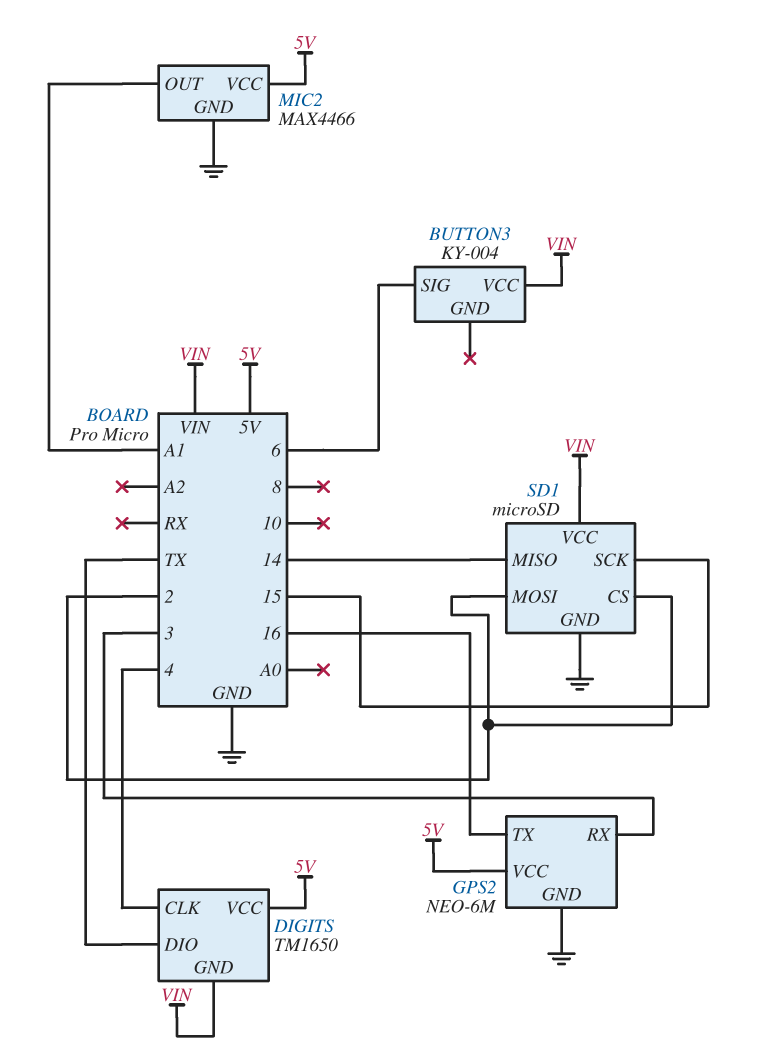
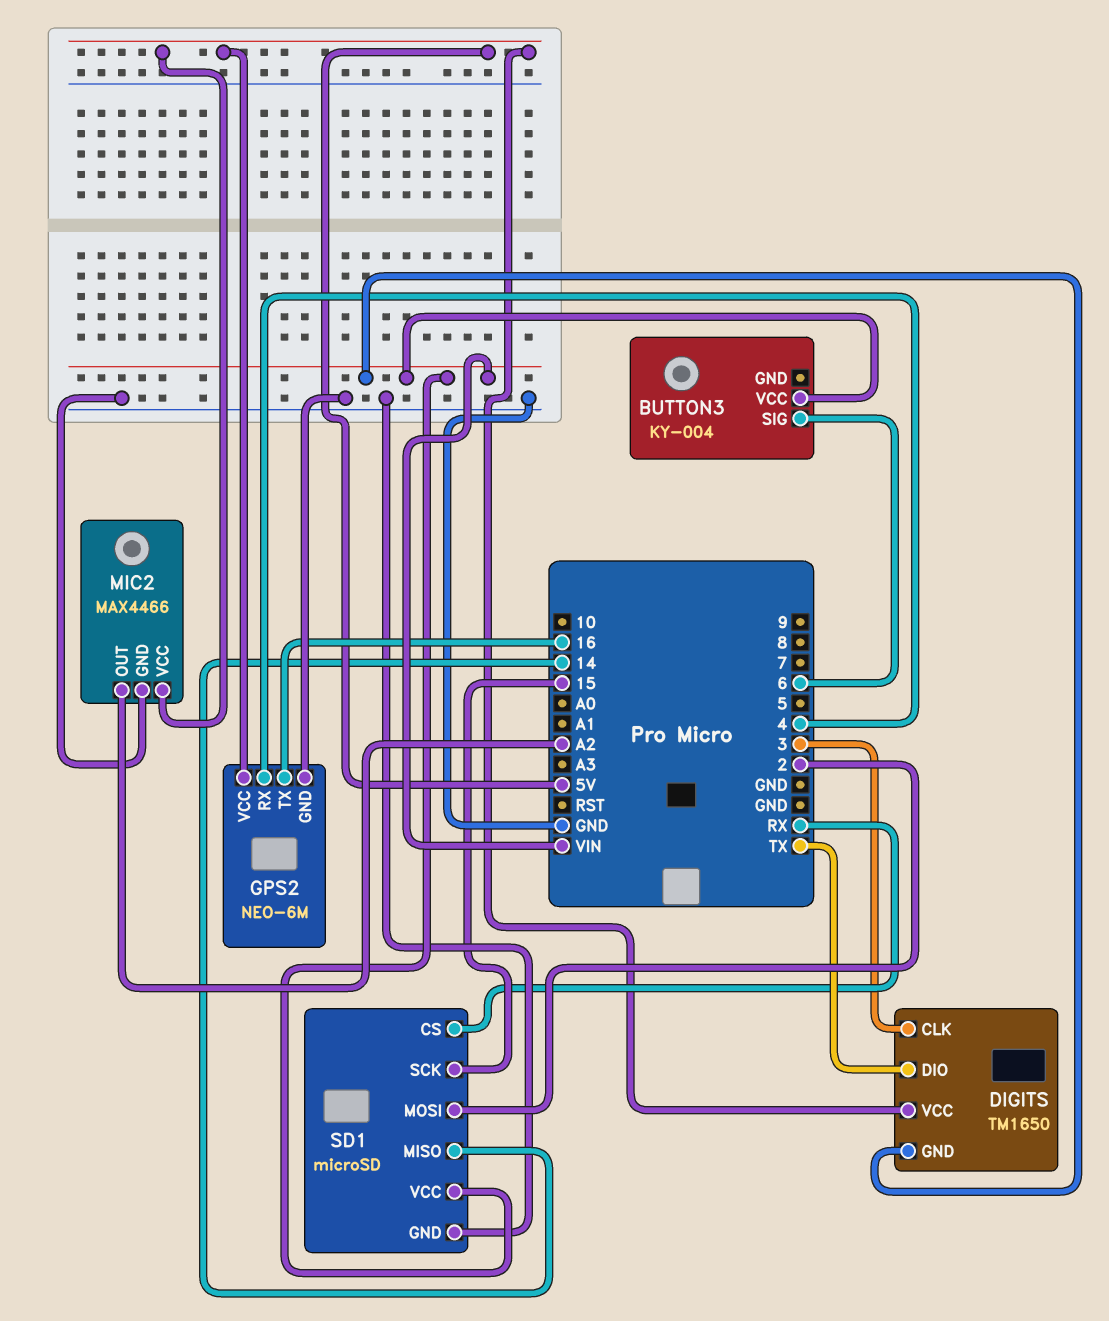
DIGITS pin CLK: 4 -> 3
GPS2 pin RX: 3 -> 4
MIC2 pin OUT: A1 -> A2
SD1 pin CS: 2 -> RX

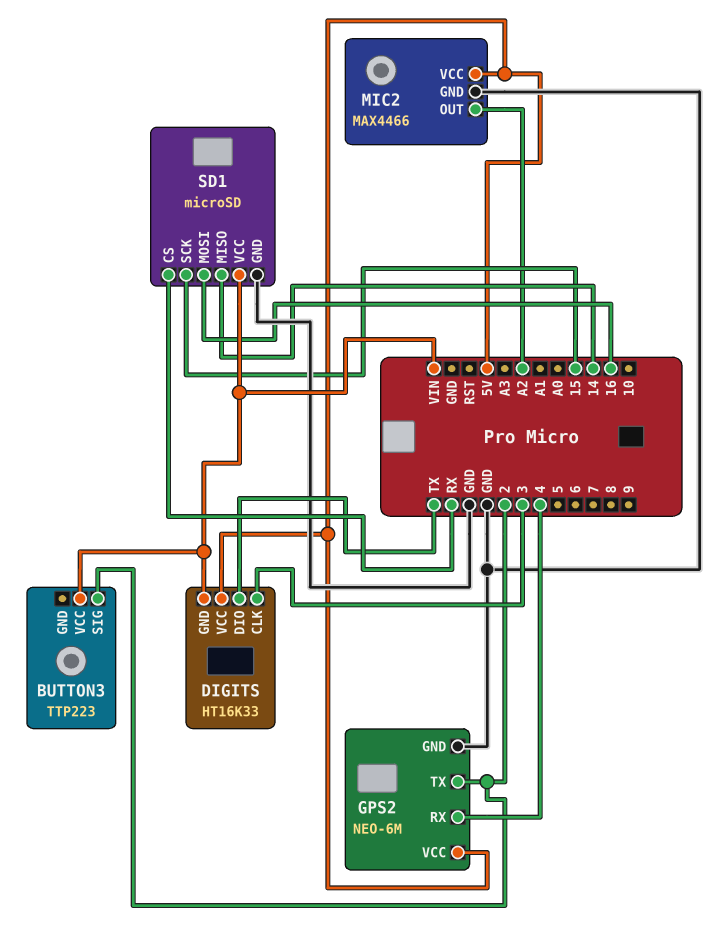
BUTTON3: KY-004 -> TTP223
BUTTON3 pin SIG: 6 -> 2
DIGITS: TM1650 -> HT16K33
GPS2 pin TX: 16 -> 2
SD1 pin MOSI: 2 -> 16

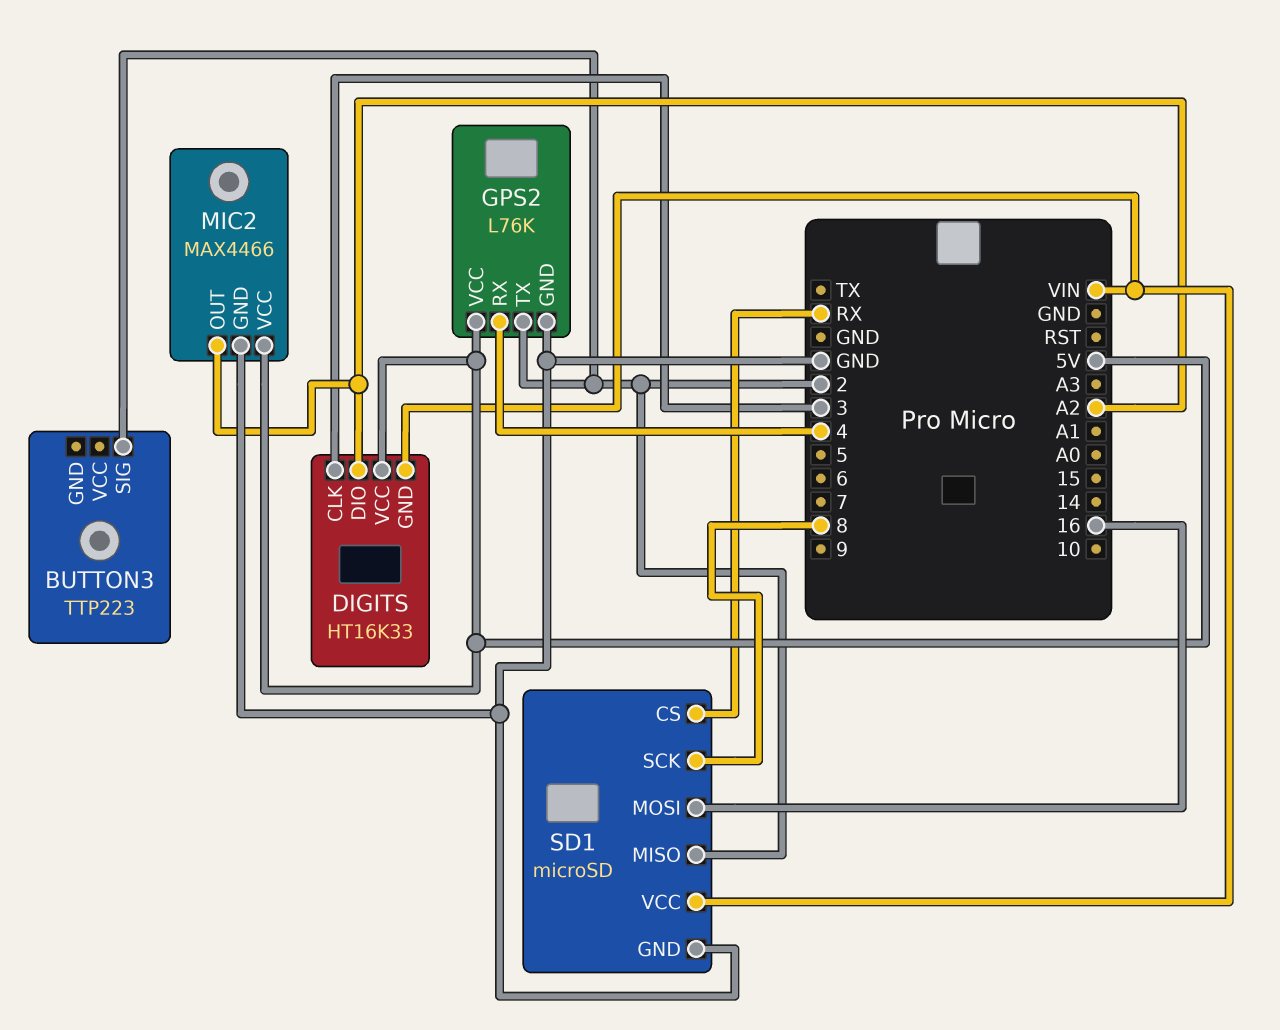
BUTTON3 pin VCC: VIN -> none
DIGITS pin DIO: TX -> A2
GPS2: NEO-6M -> L76K
SD1 pin MISO: 14 -> 2
SD1 pin SCK: 15 -> 8

